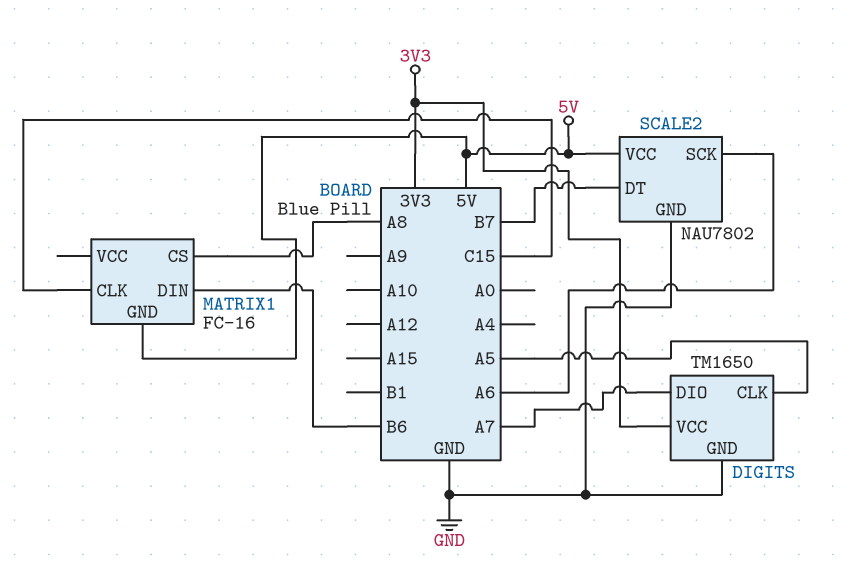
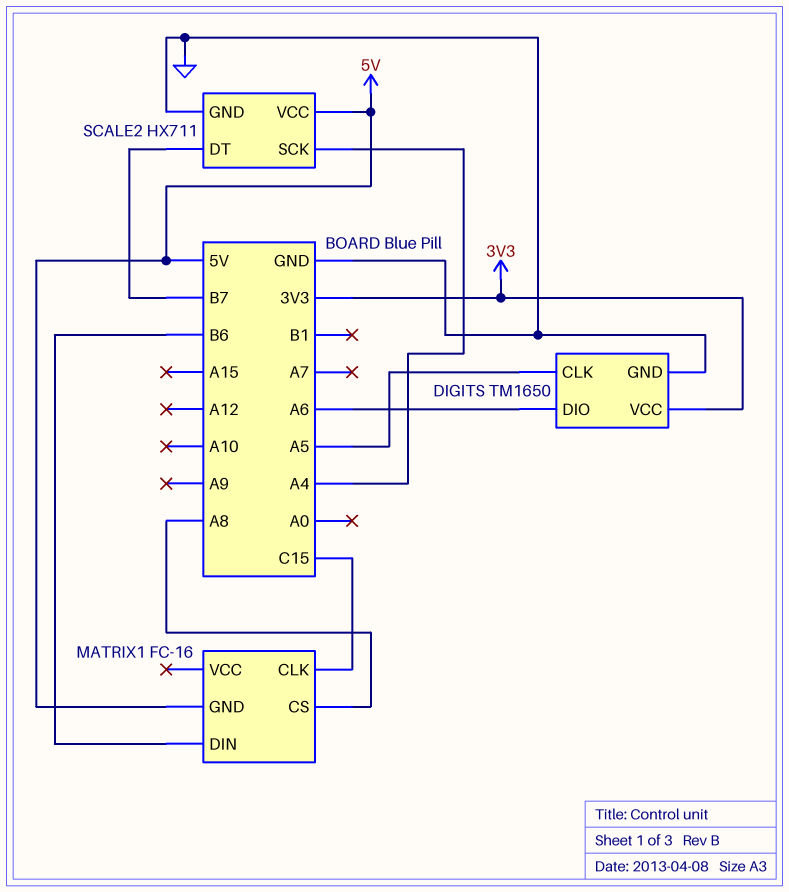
DIGITS pin DIO: A7 -> A6
SCALE2: NAU7802 -> HX711
SCALE2 pin SCK: A6 -> A4

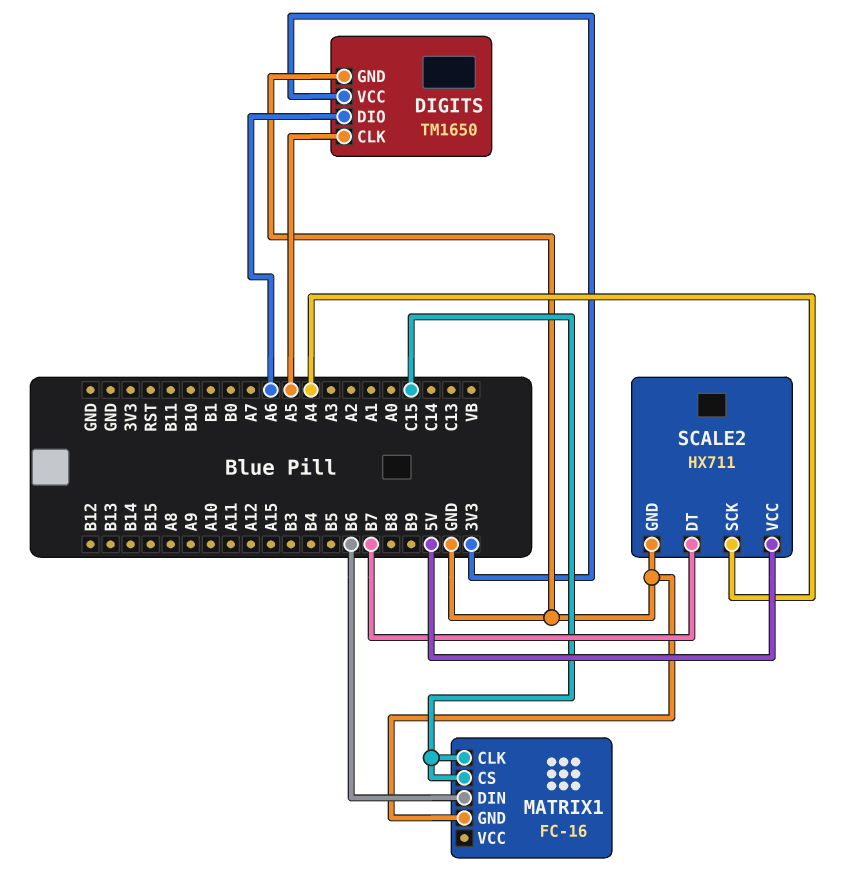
MATRIX1 pin CS: A8 -> C15
MATRIX1 pin GND: 5V -> GND

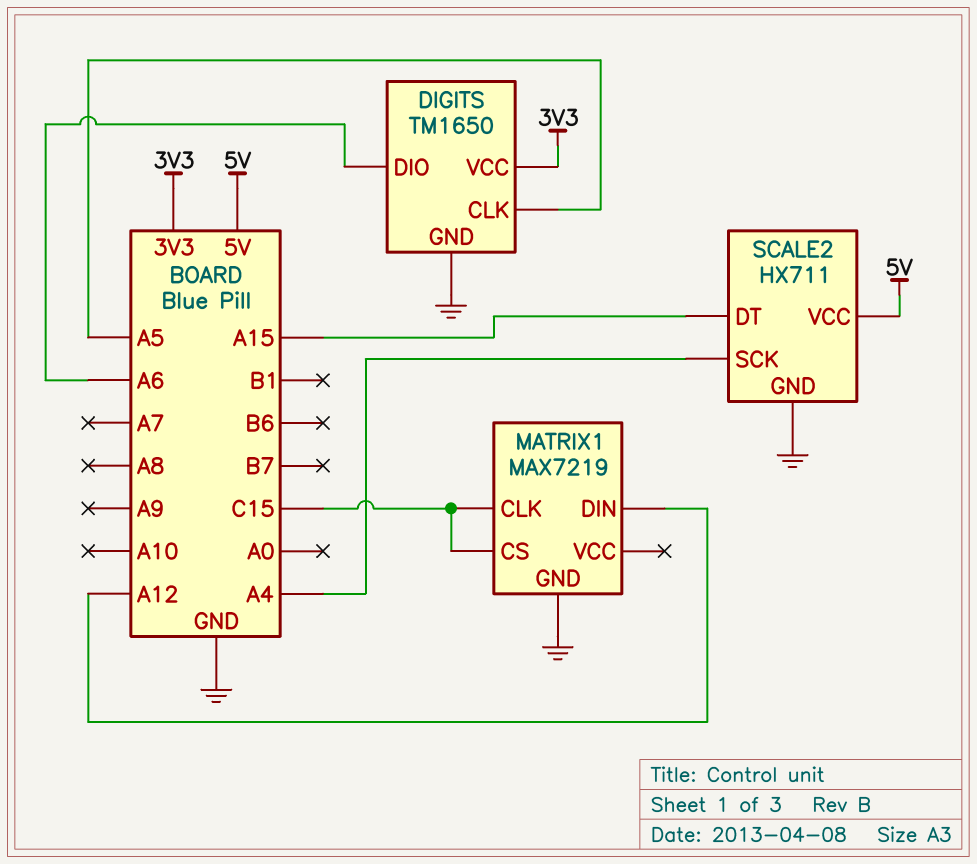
MATRIX1: FC-16 -> MAX7219
MATRIX1 pin DIN: B6 -> A12
SCALE2 pin DT: B7 -> A15

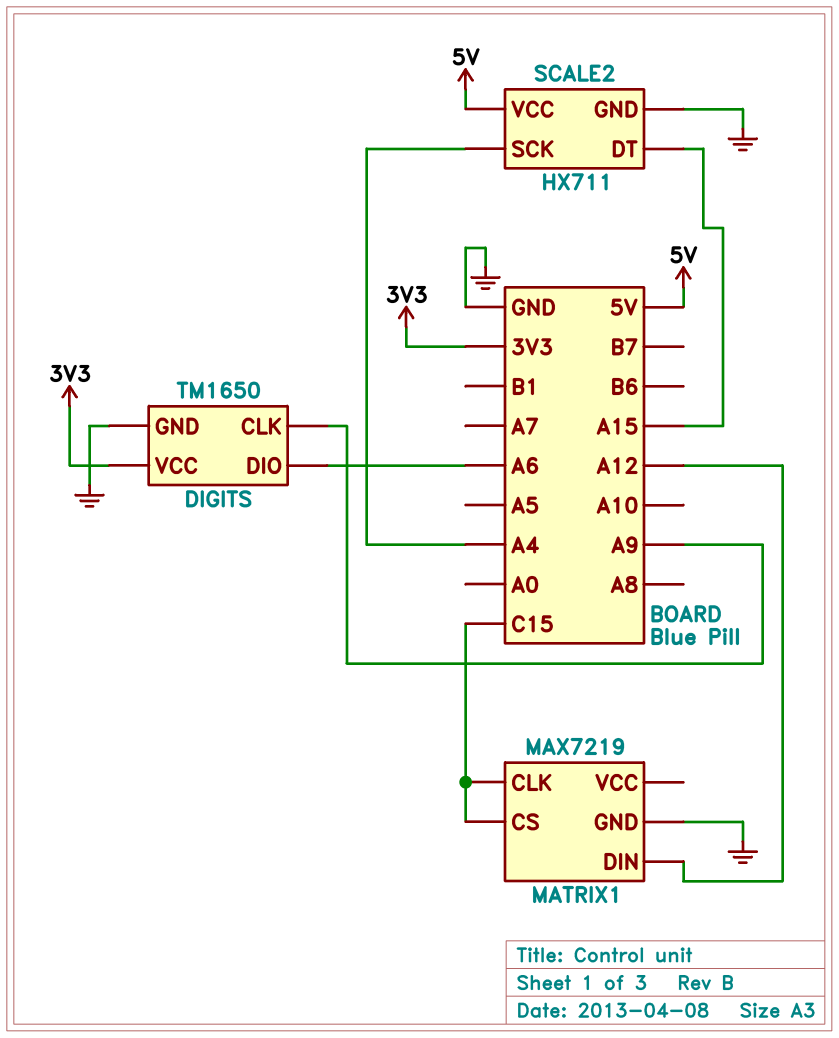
DIGITS pin CLK: A5 -> A9

